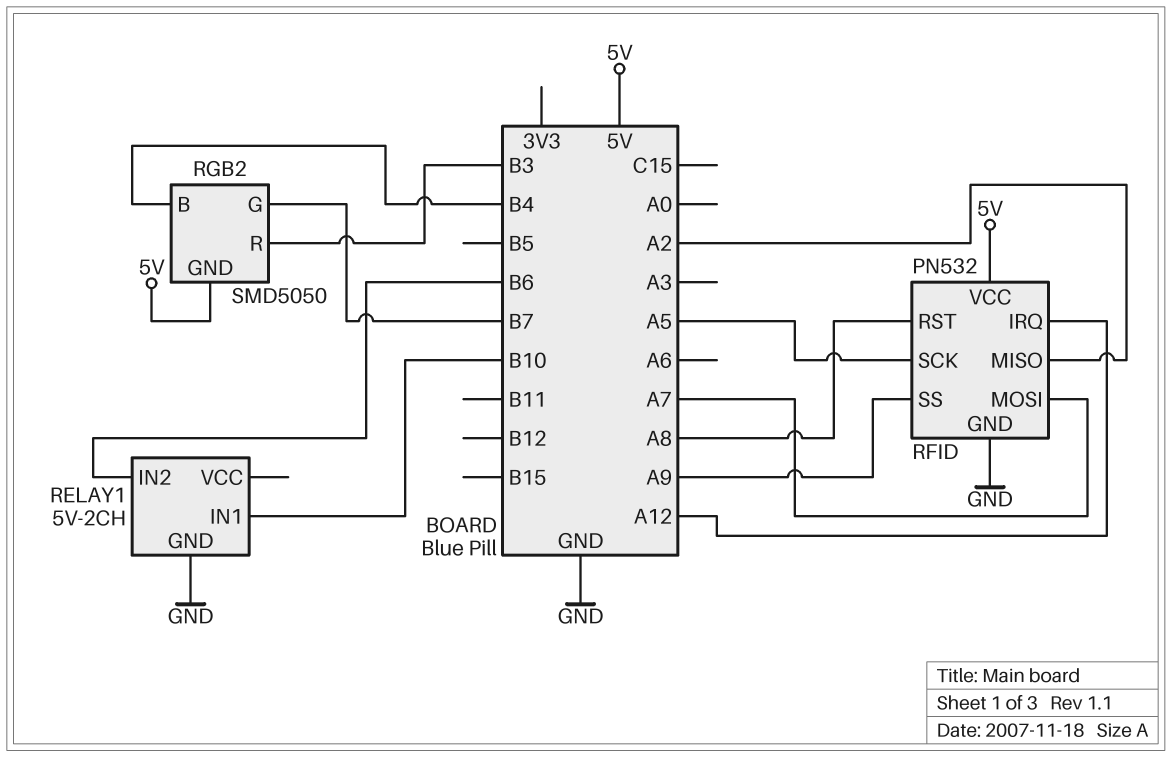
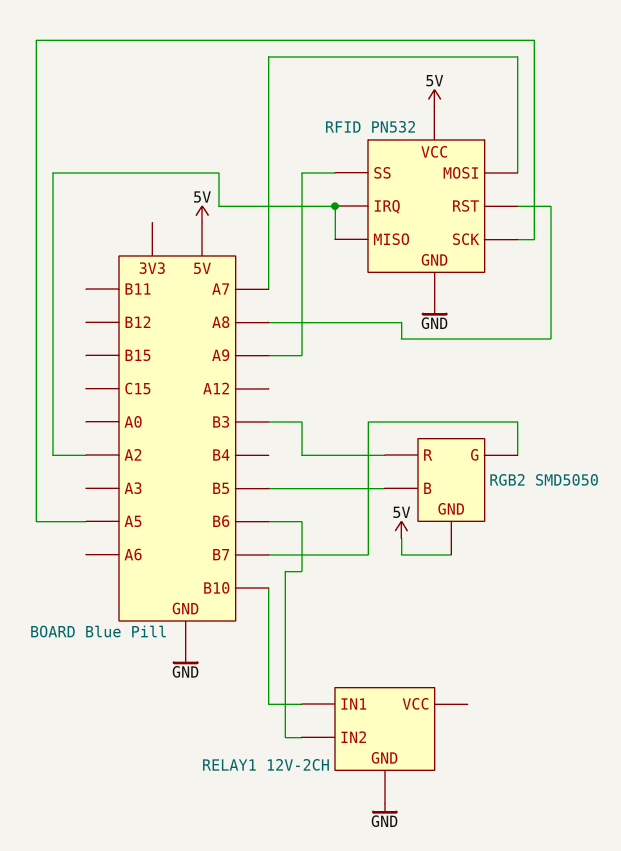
RELAY1: 5V-2CH -> 12V-2CH
RFID pin IRQ: A12 -> A2
RGB2 pin B: B4 -> B5

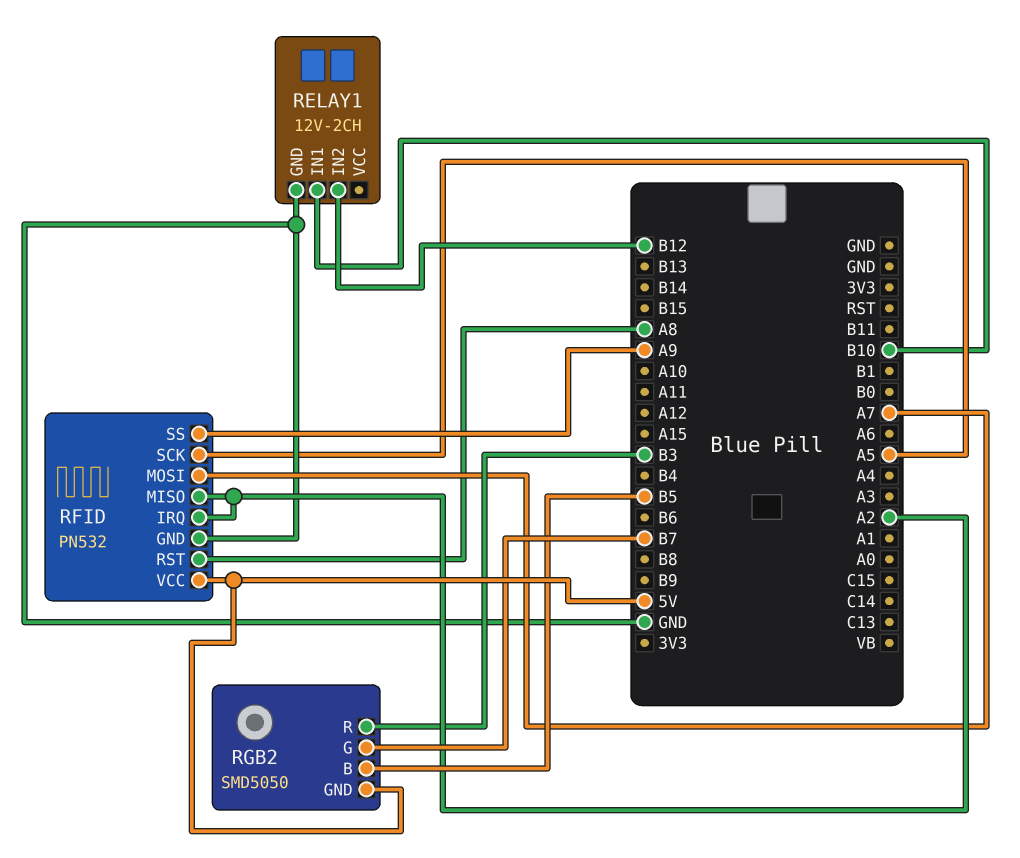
RELAY1 pin IN2: B6 -> B12

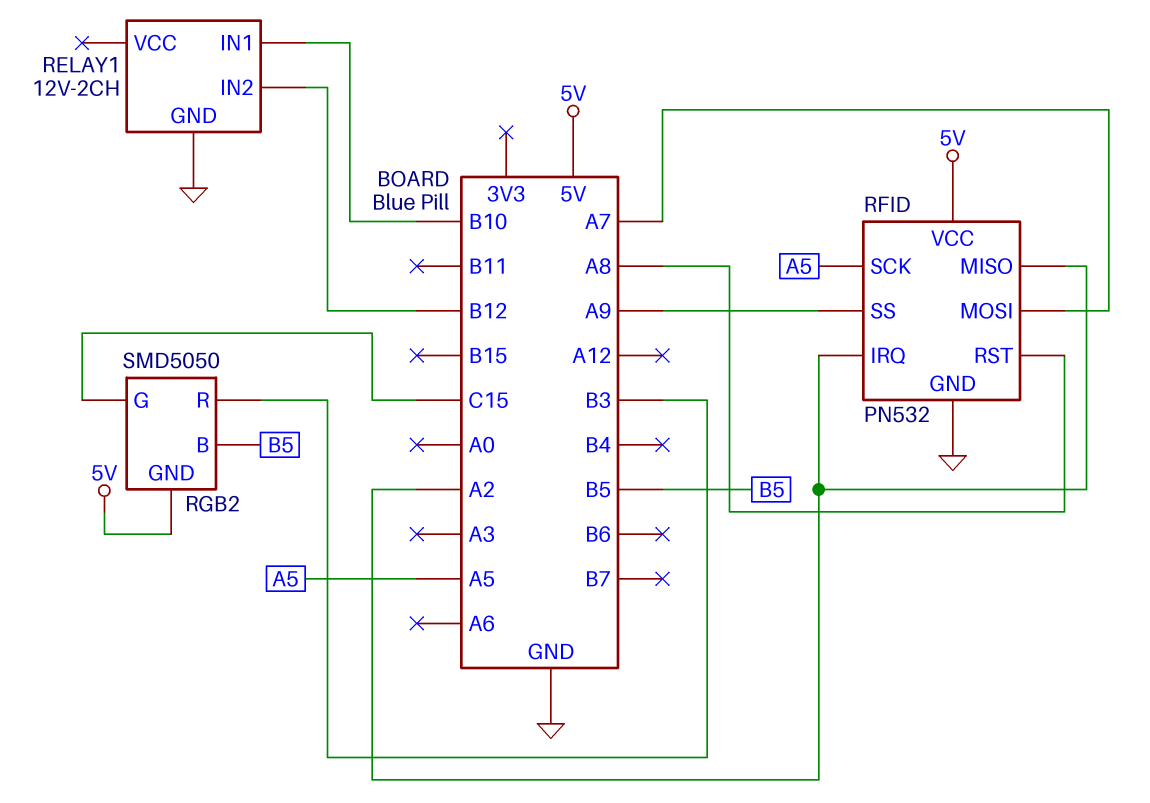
RGB2 pin G: B7 -> C15

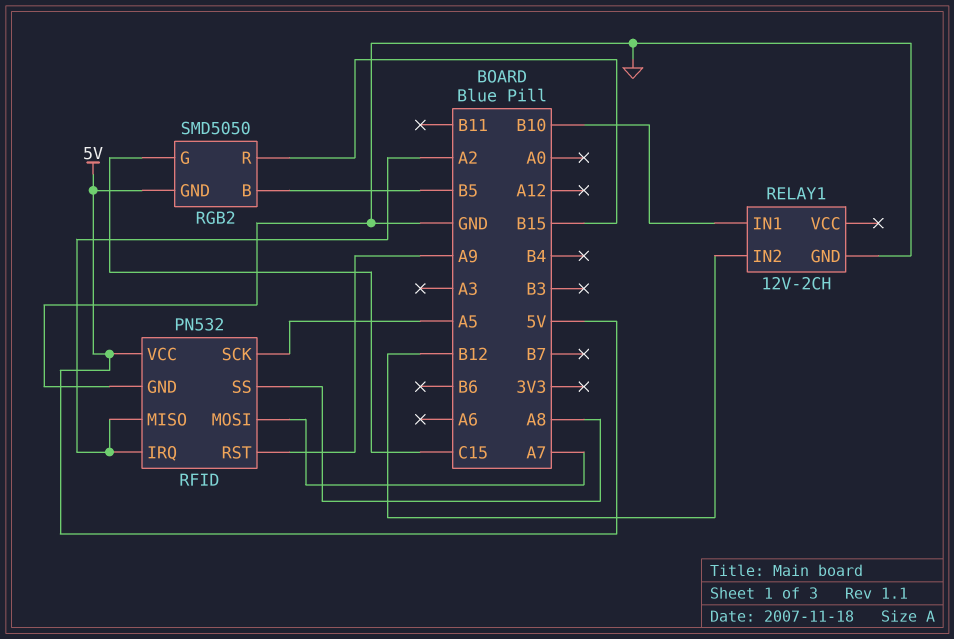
RFID pin RST: A8 -> A9
RFID pin SS: A9 -> A8
RGB2 pin R: B3 -> B15

